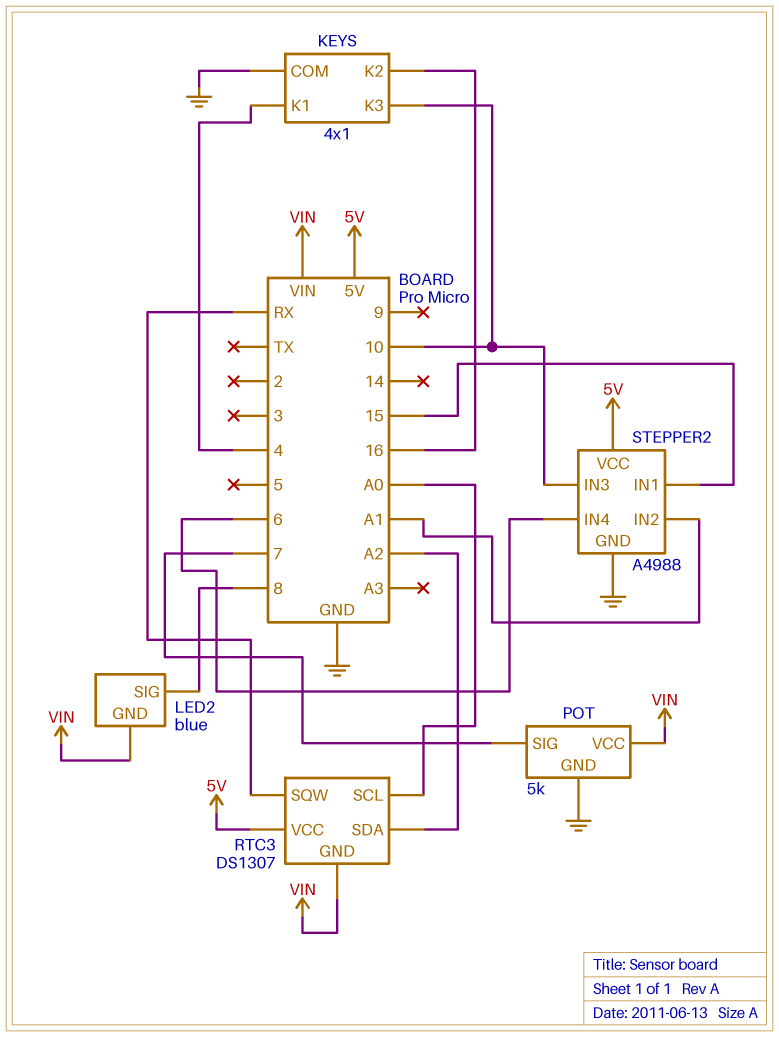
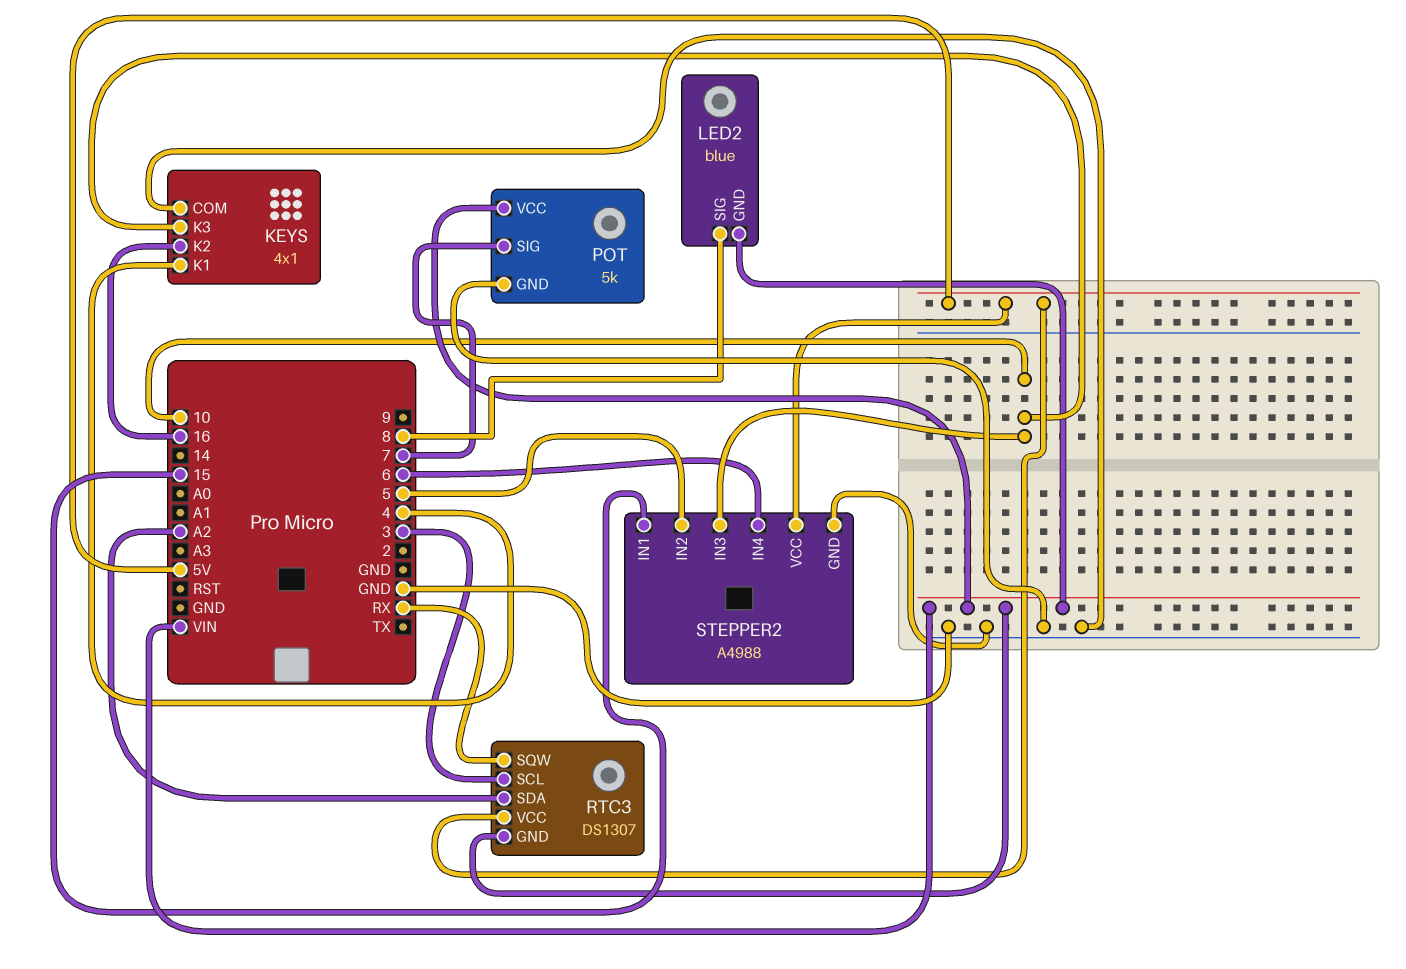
RTC3 pin SCL: A0 -> 3
STEPPER2 pin IN2: A1 -> 5

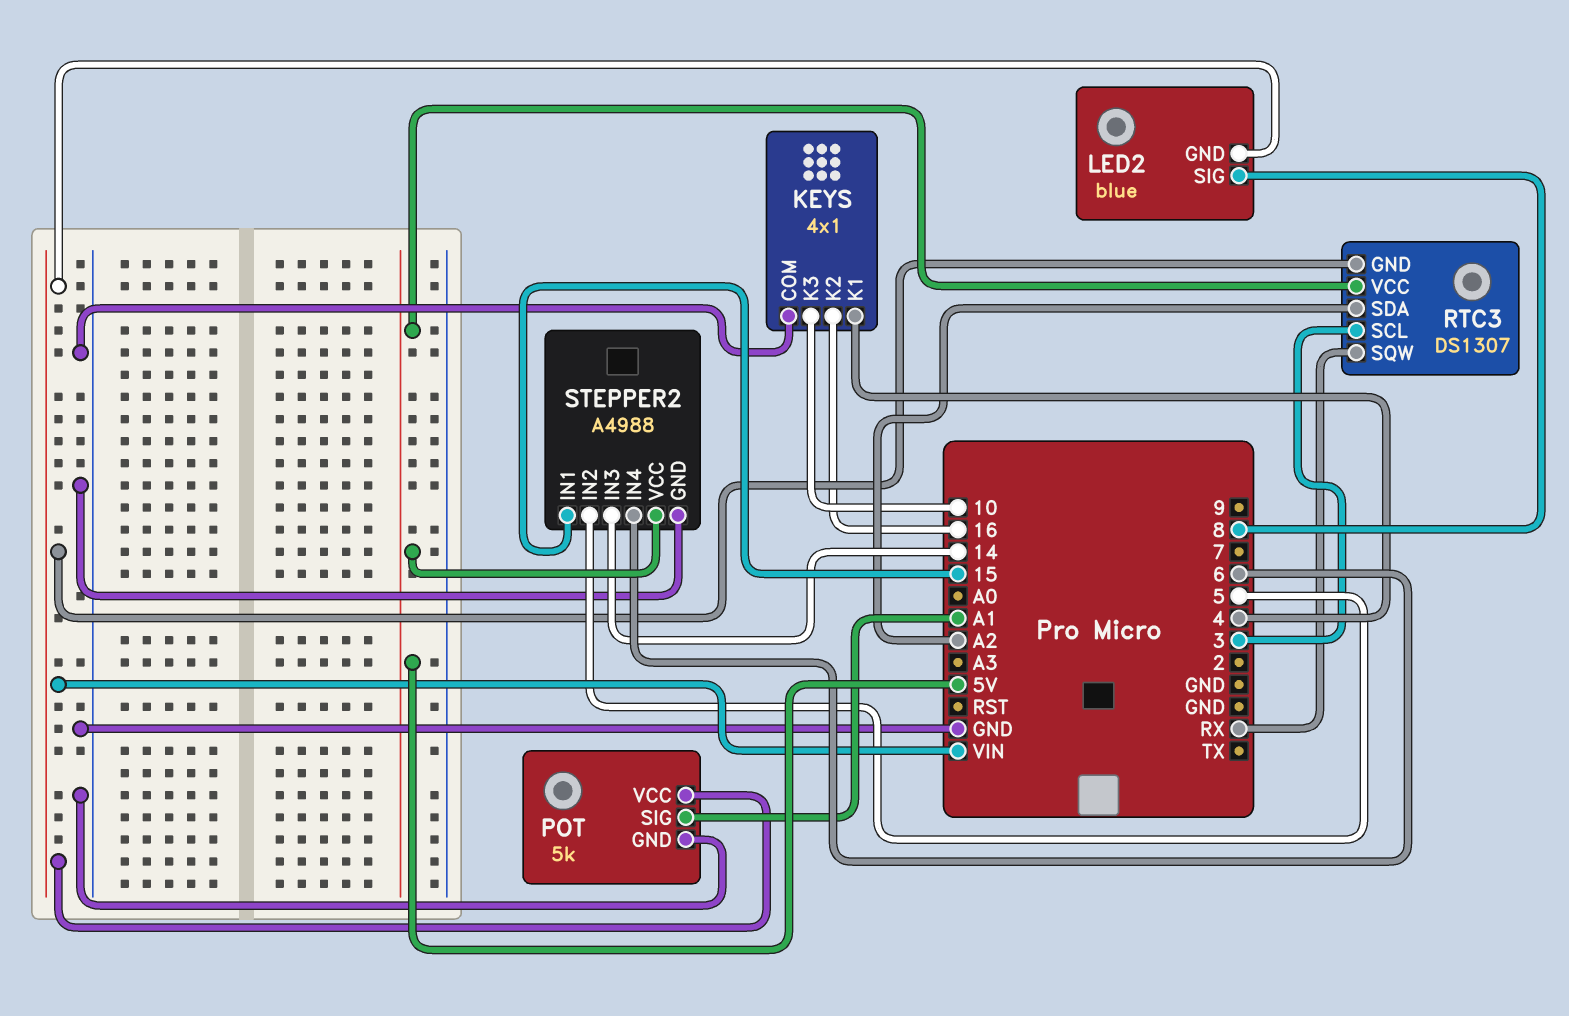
POT pin SIG: 7 -> A1
STEPPER2 pin IN3: 10 -> 14

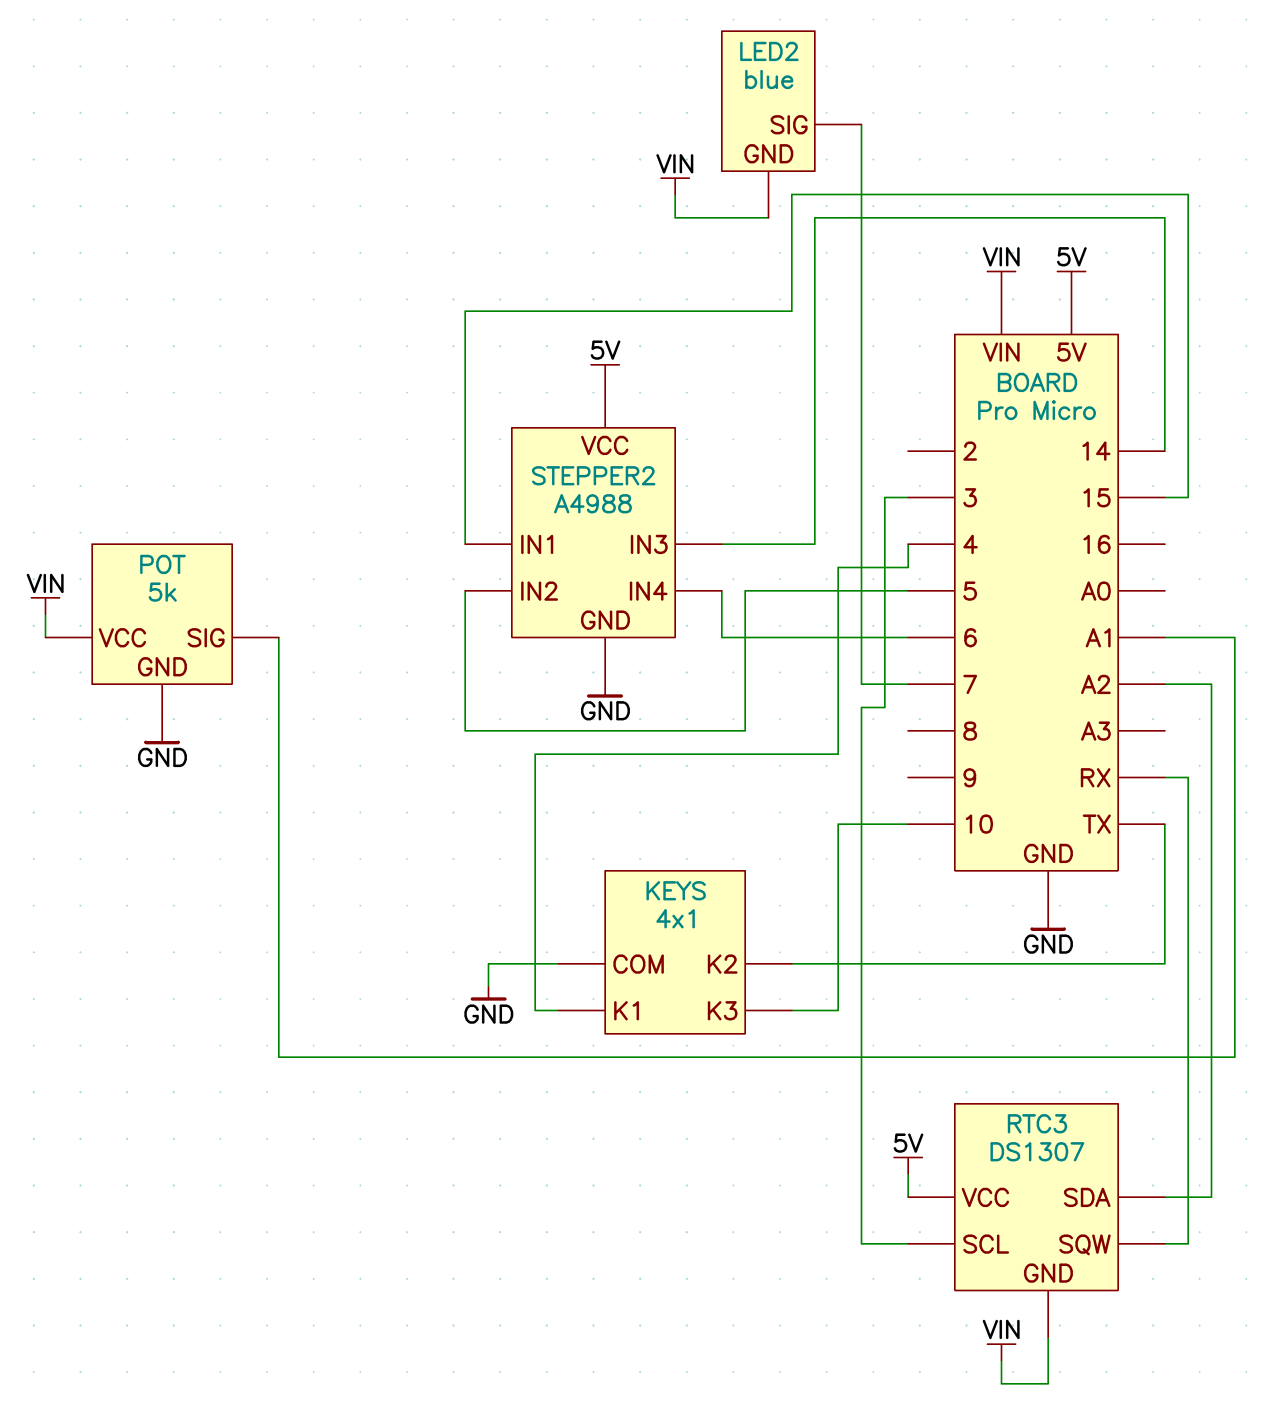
KEYS pin K2: 16 -> TX
LED2 pin SIG: 8 -> 7

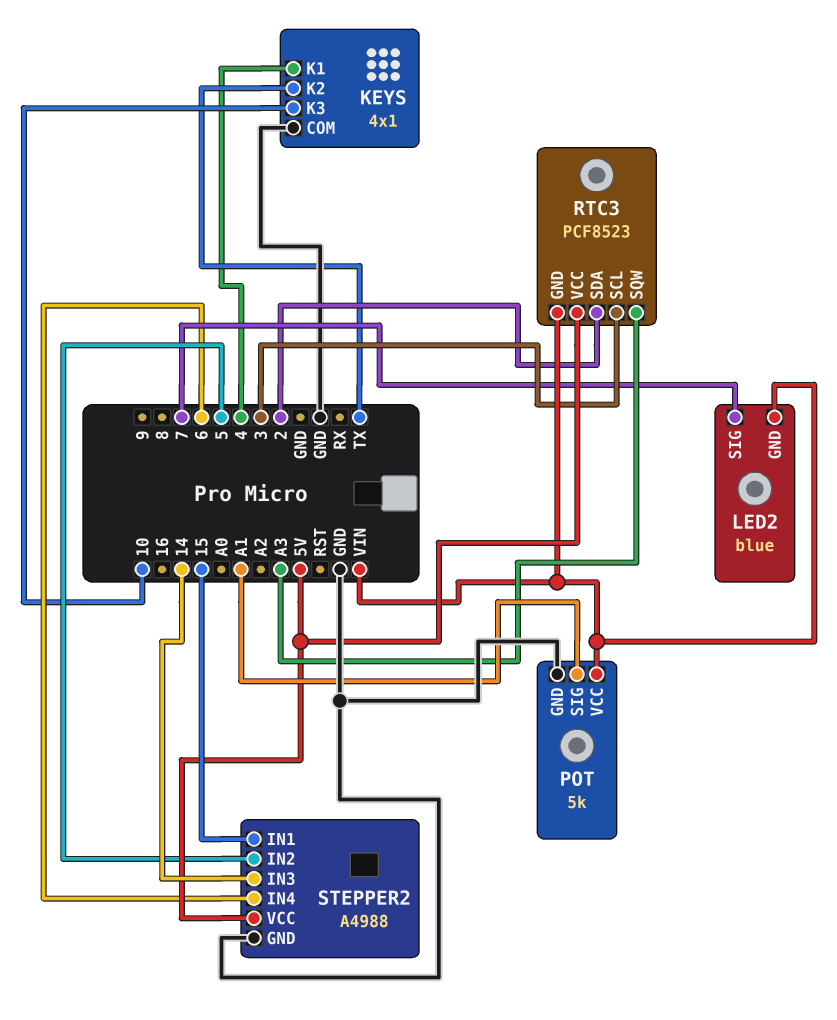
RTC3: DS1307 -> PCF8523
RTC3 pin SDA: A2 -> 2
RTC3 pin SQW: RX -> A3

